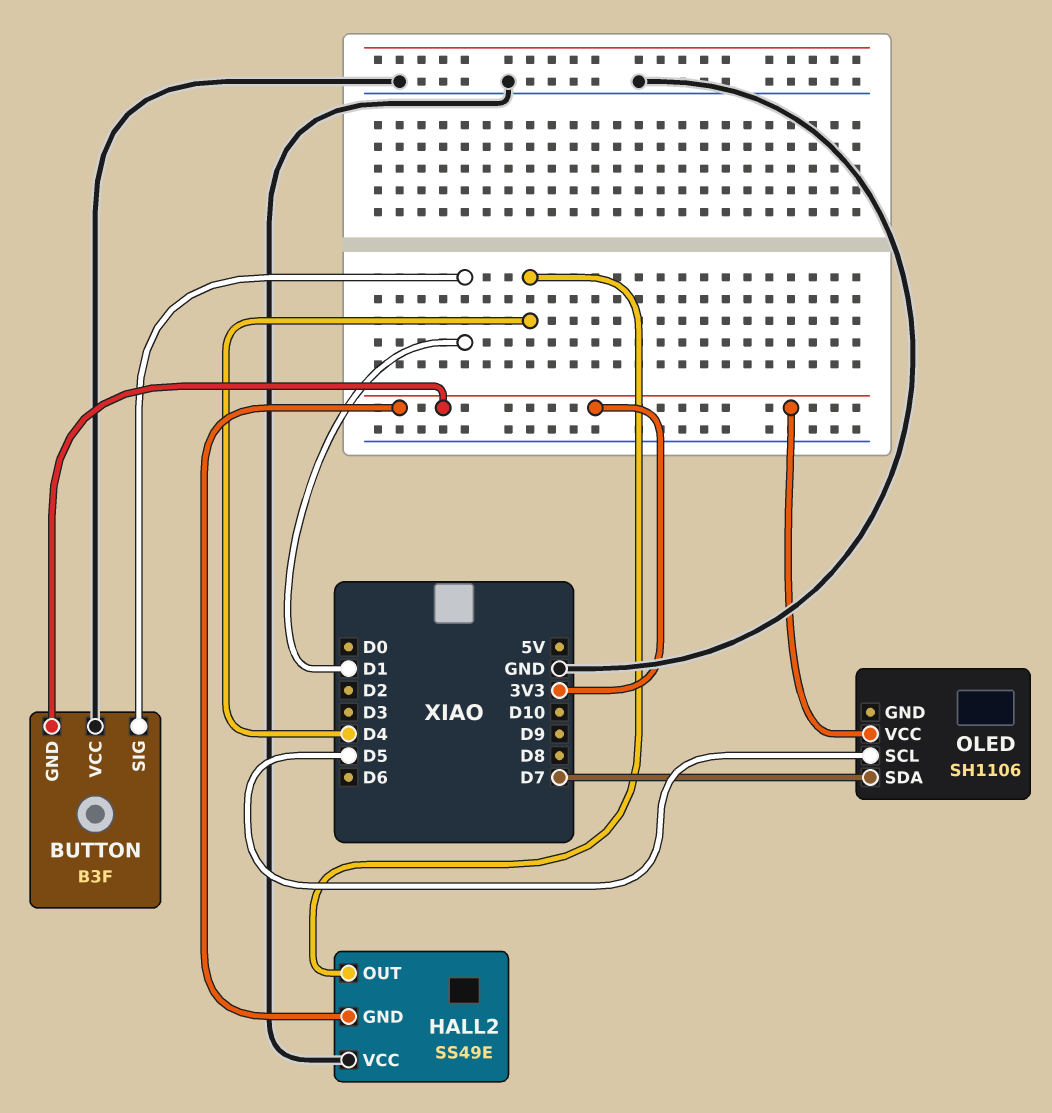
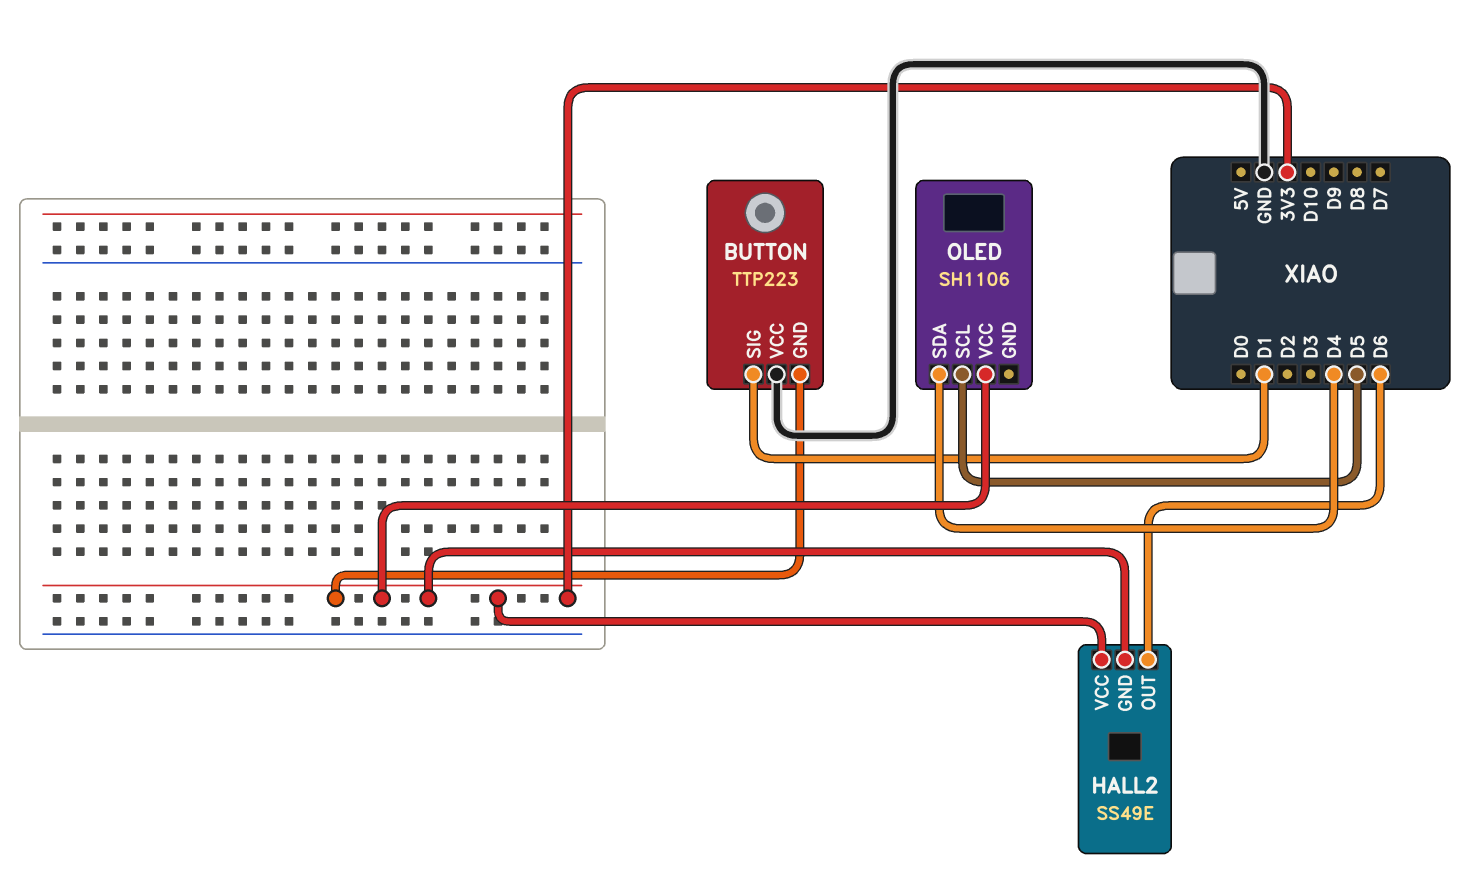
BUTTON: B3F -> TTP223
HALL2 pin OUT: D4 -> D6
HALL2 pin VCC: GND -> 3V3
OLED pin SDA: D7 -> D4

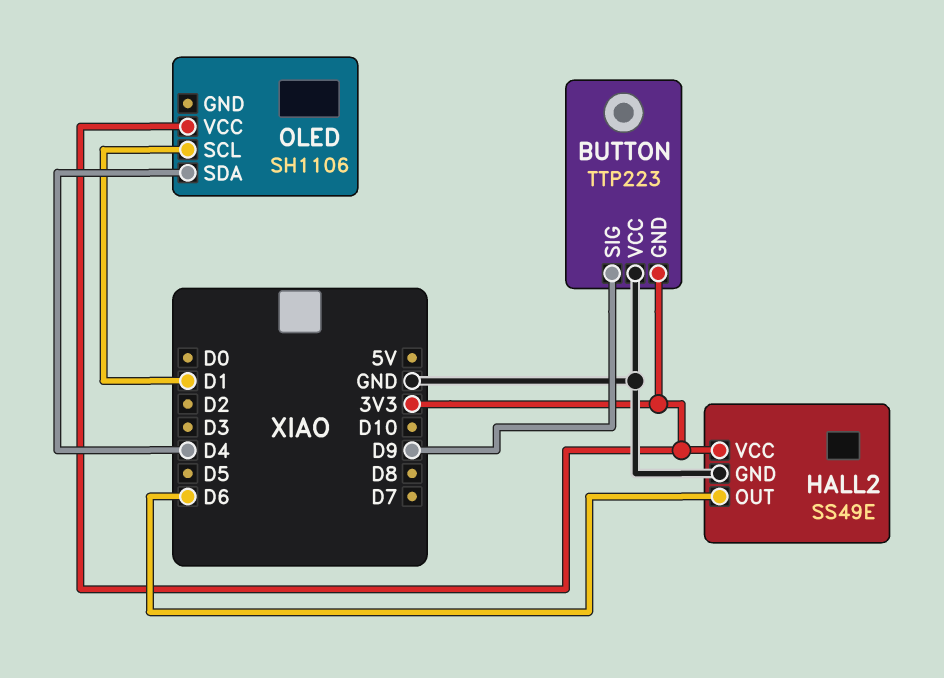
BUTTON pin SIG: D1 -> D9
HALL2 pin GND: 3V3 -> GND
OLED pin SCL: D5 -> D1

